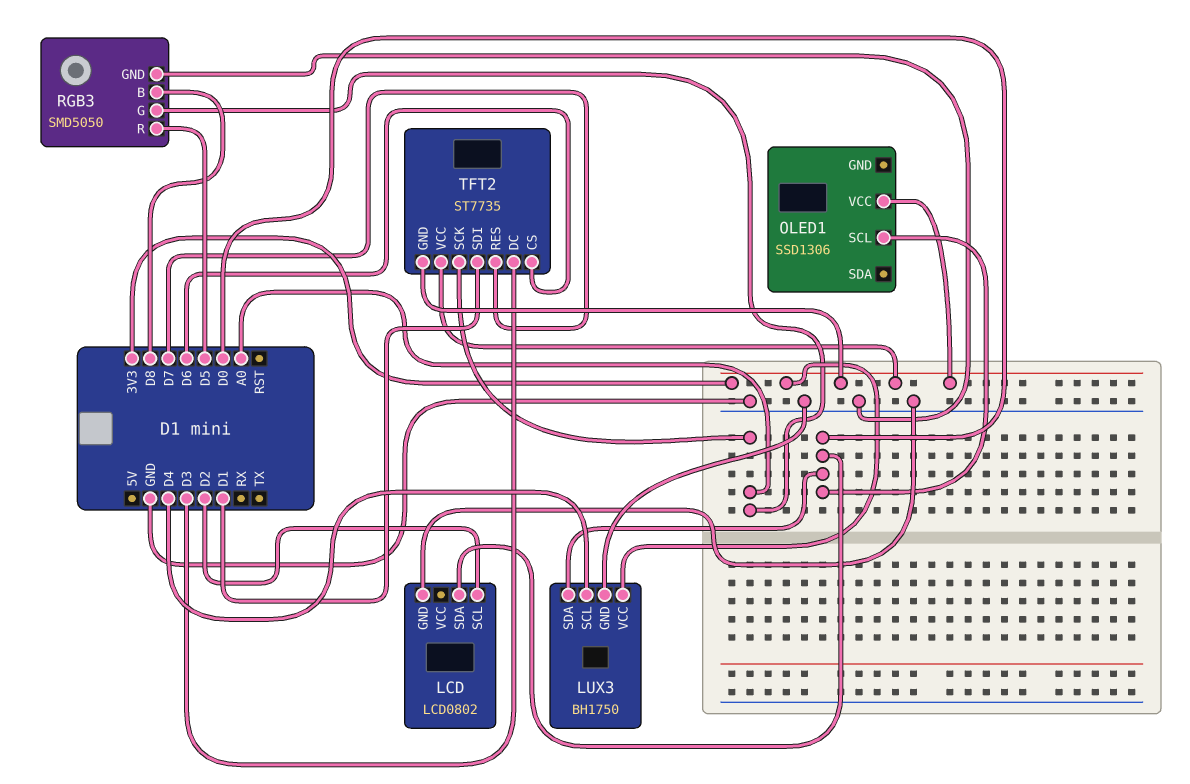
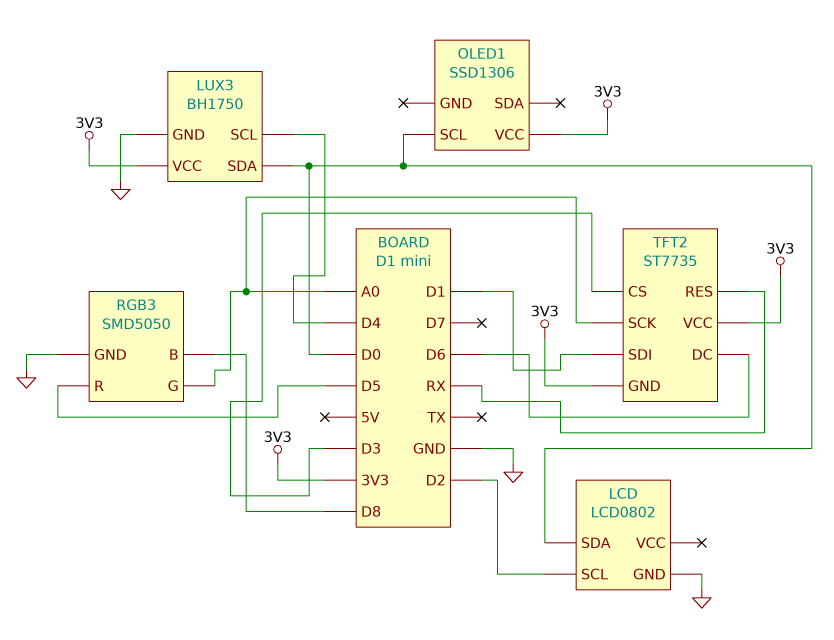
TFT2 pin CS: D6 -> D3
TFT2 pin DC: D3 -> D6
TFT2 pin RES: D7 -> RX

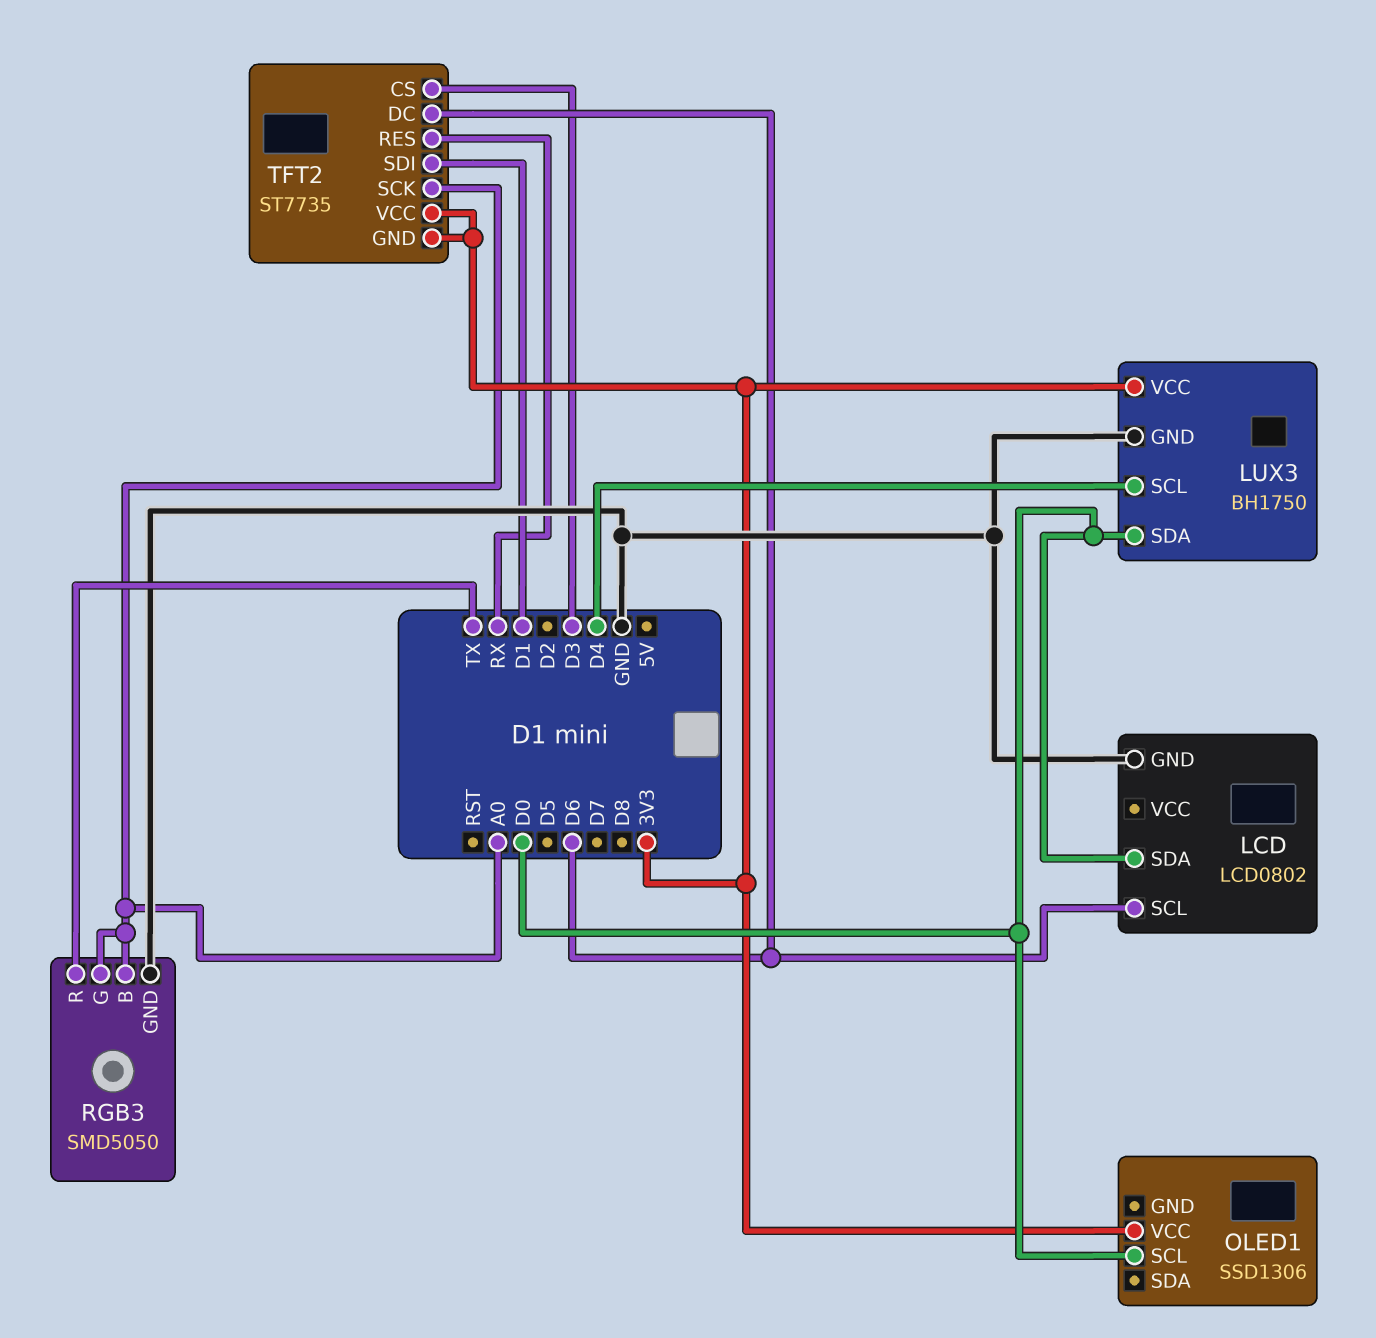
LCD pin SCL: D2 -> D6
RGB3 pin B: D8 -> A0
RGB3 pin R: D5 -> TX

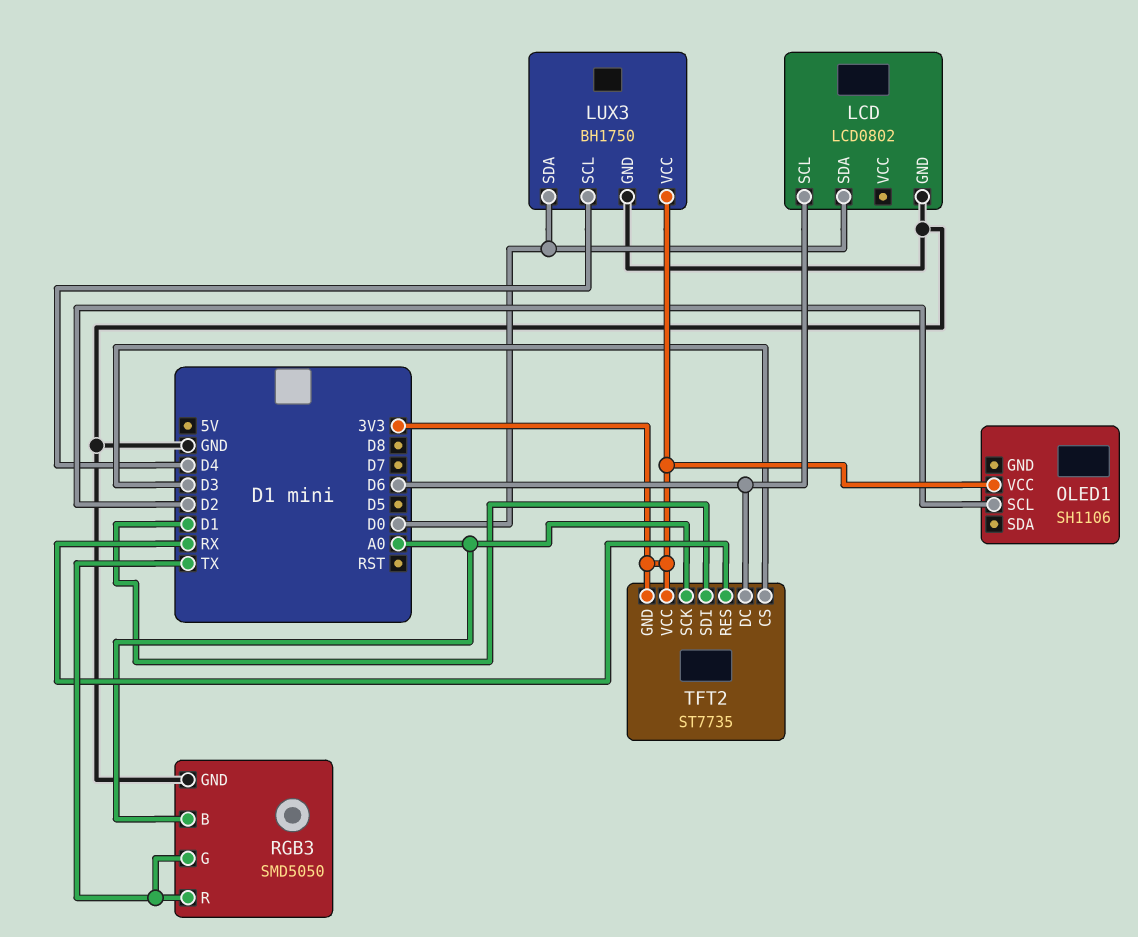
OLED1: SSD1306 -> SH1106
OLED1 pin SCL: D0 -> D2
RGB3 pin G: A0 -> TX

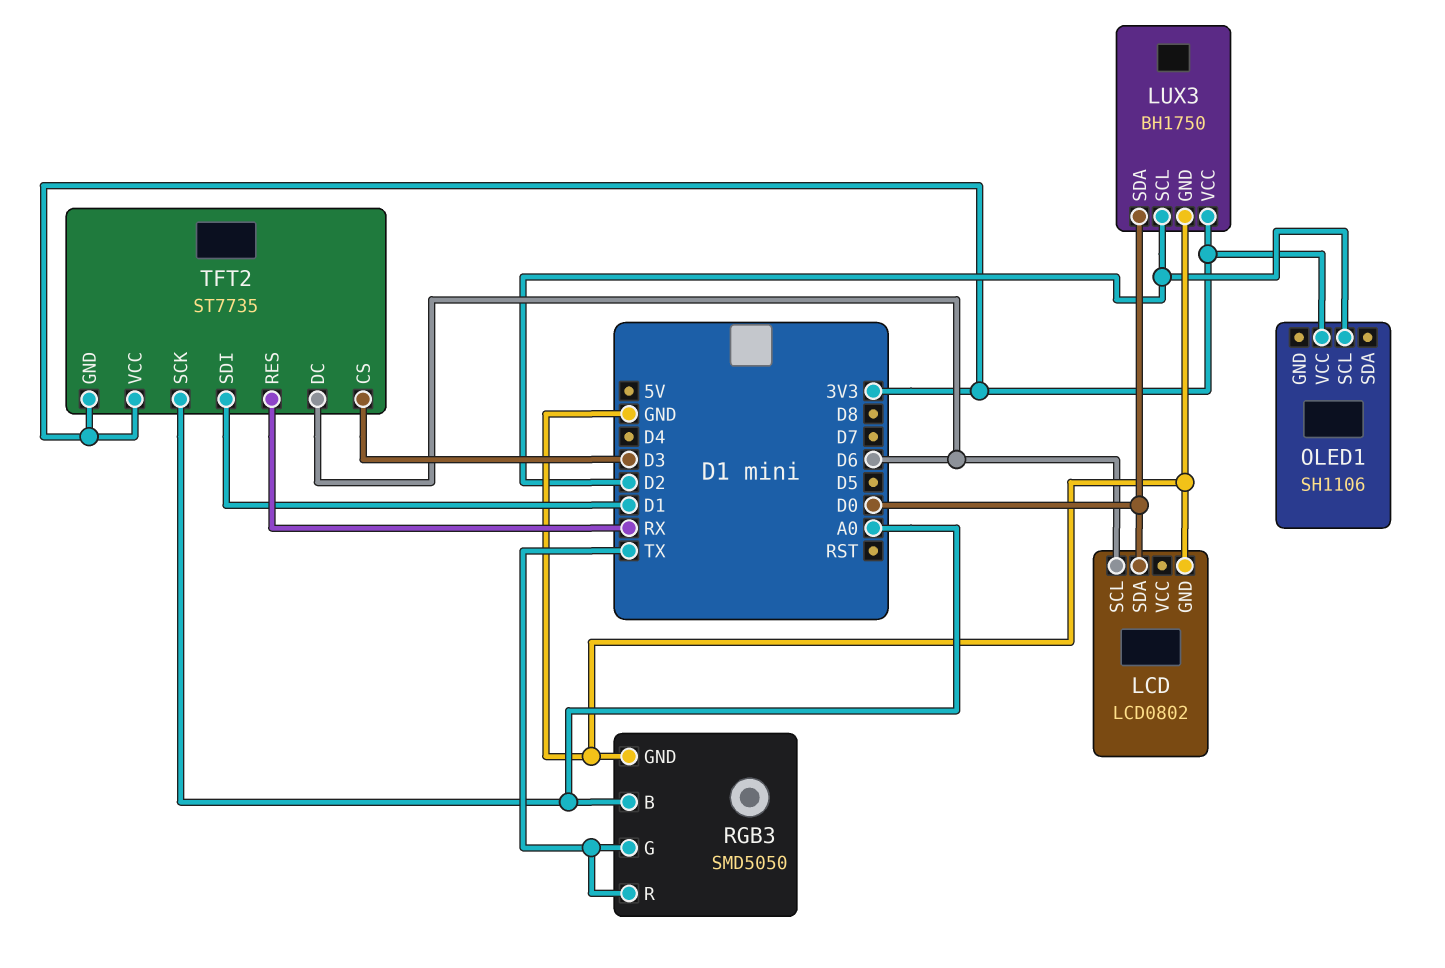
LUX3 pin SCL: D4 -> D2

